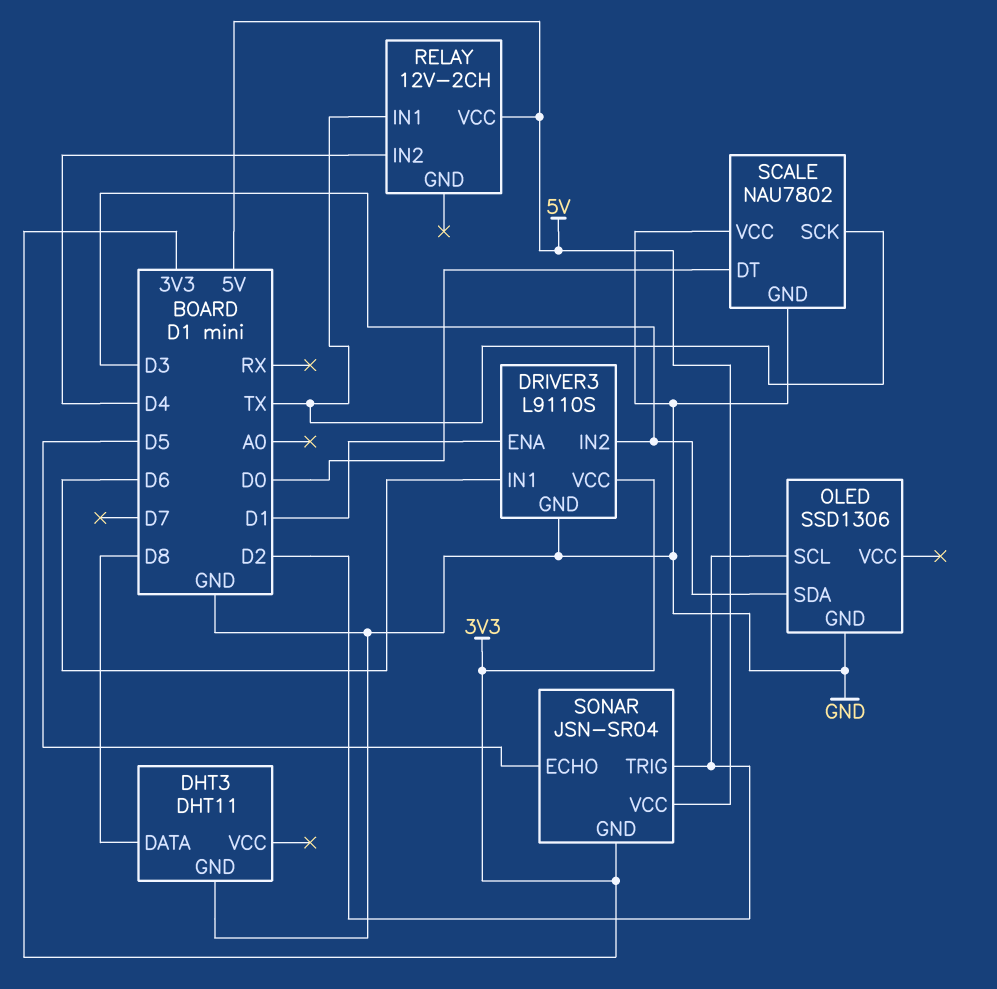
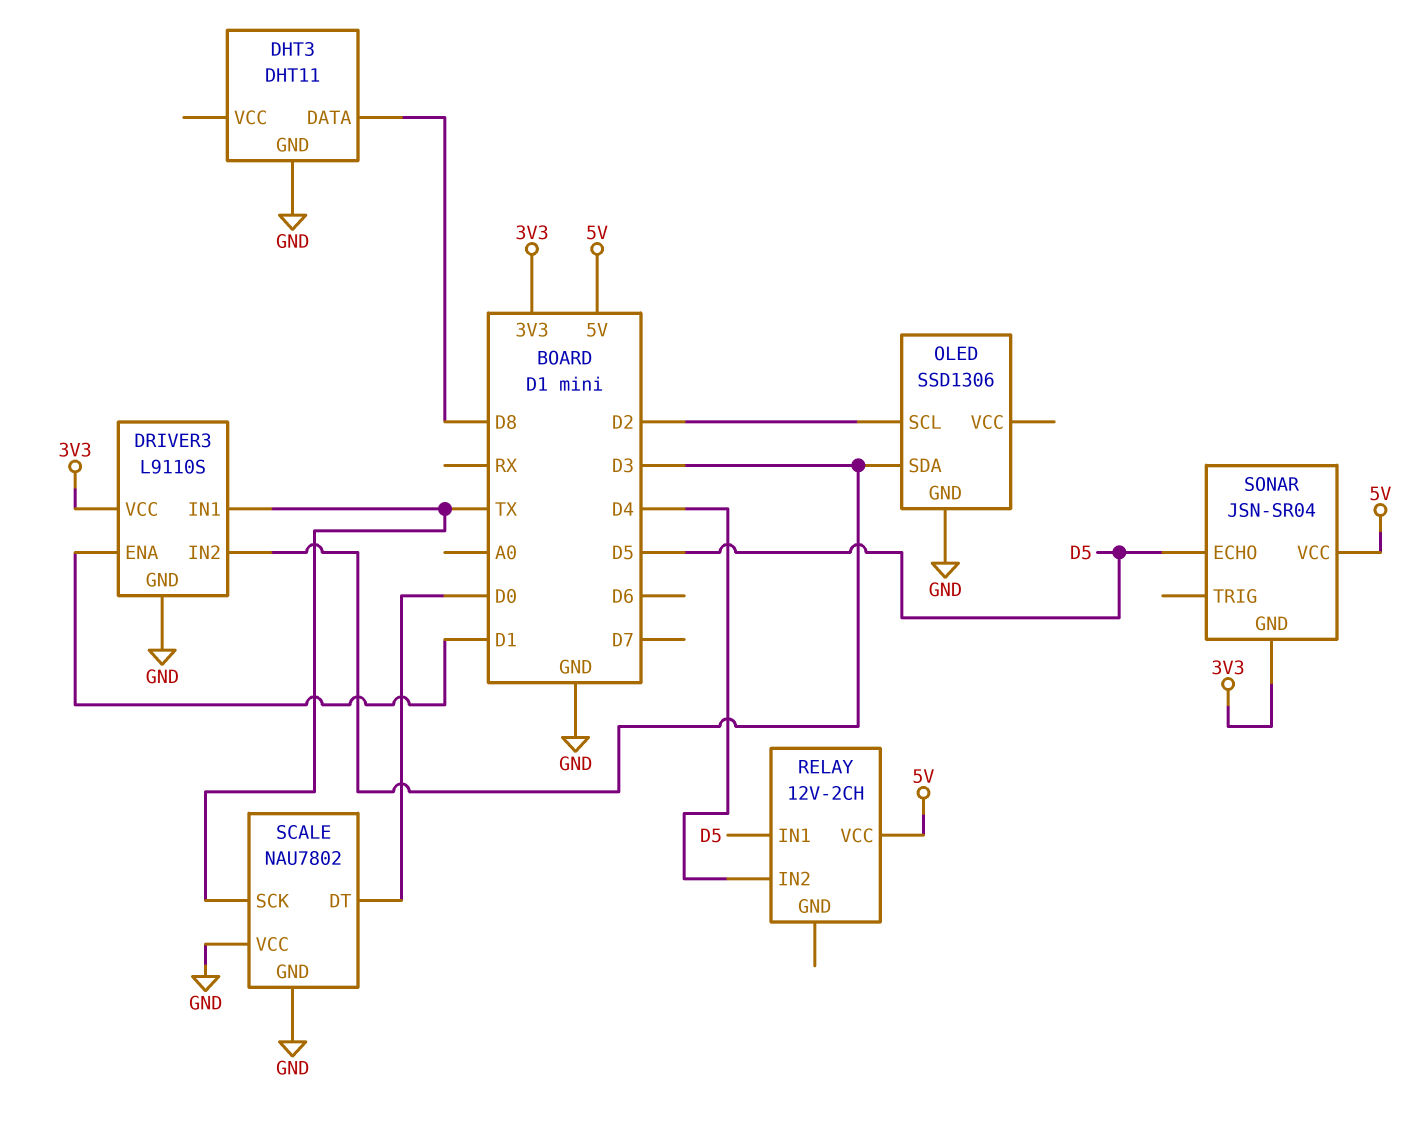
DRIVER3 pin IN1: D6 -> TX
RELAY pin IN1: TX -> D5
SONAR pin TRIG: D2 -> none

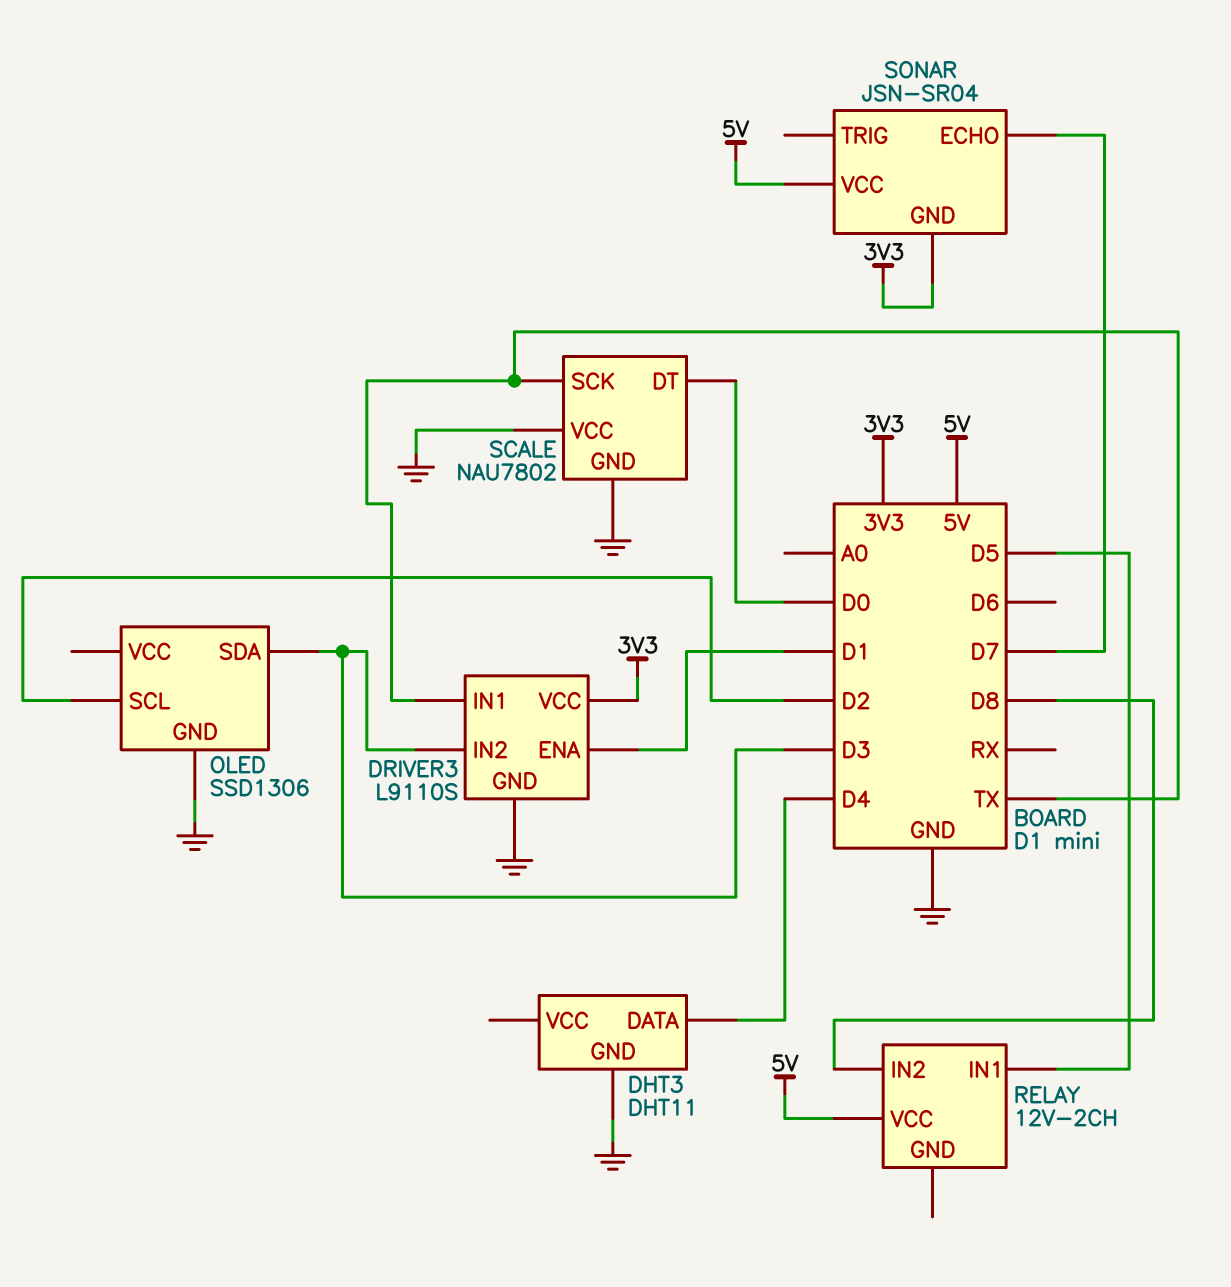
DHT3 pin DATA: D8 -> D4
RELAY pin IN2: D4 -> D8
SONAR pin ECHO: D5 -> D7

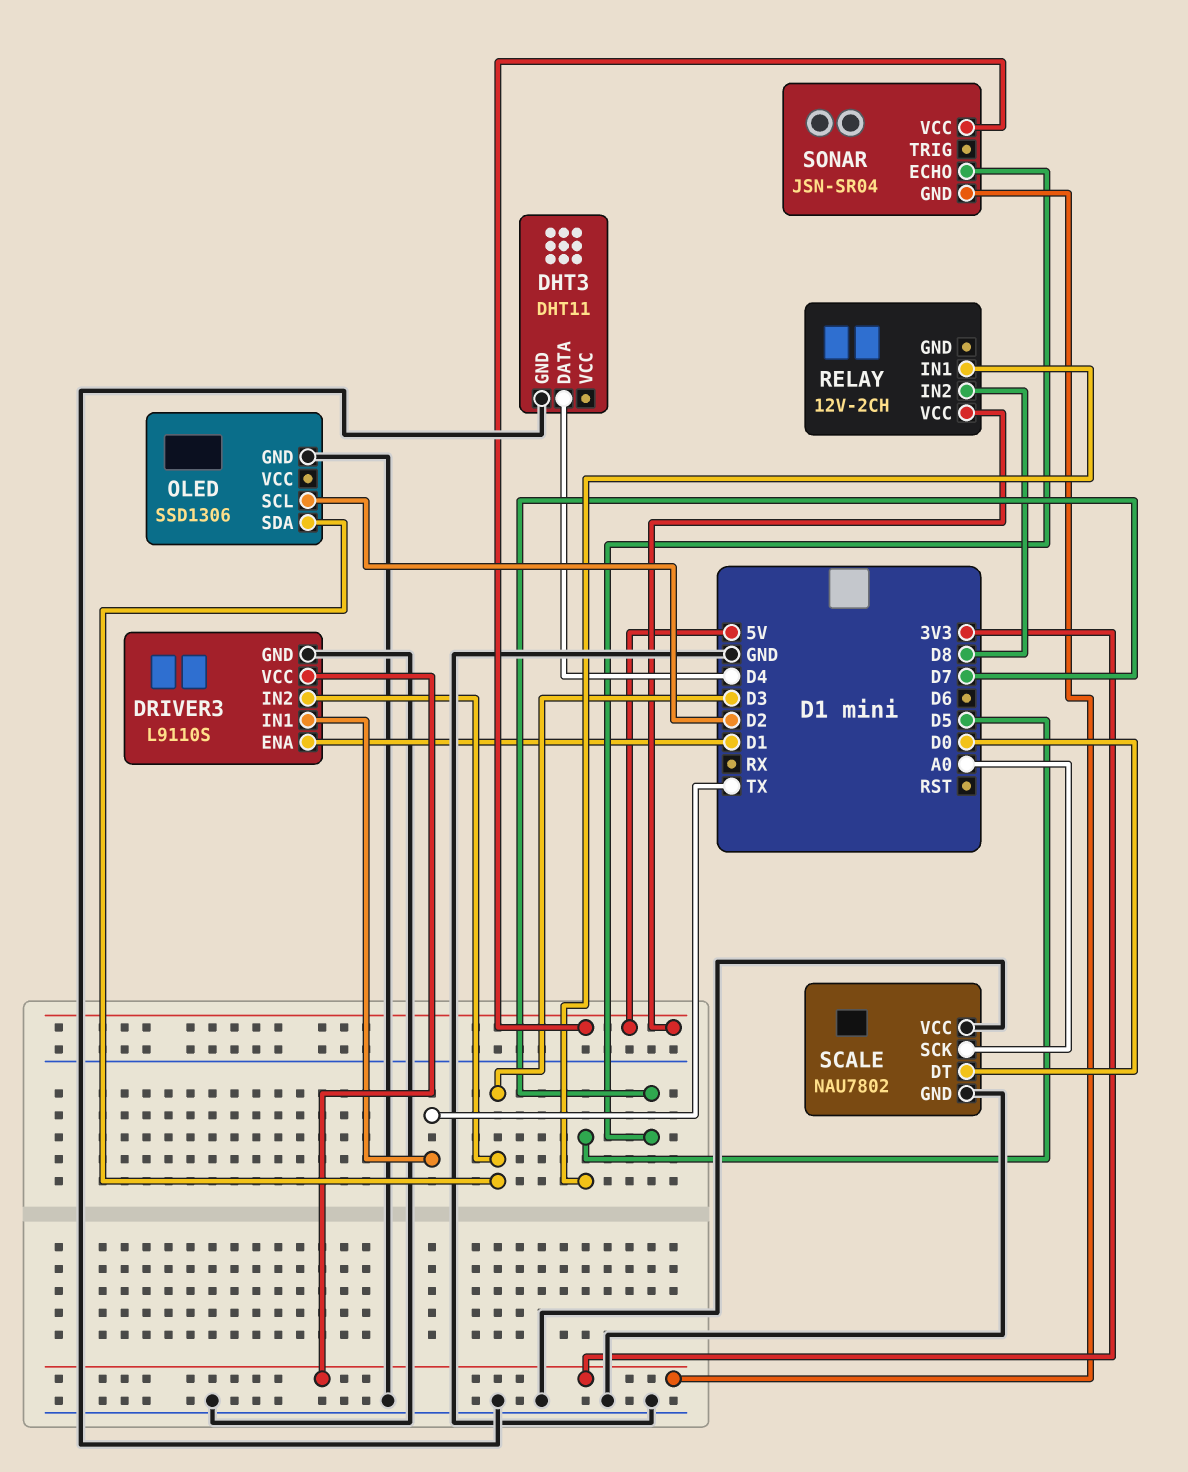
SCALE pin SCK: TX -> A0

